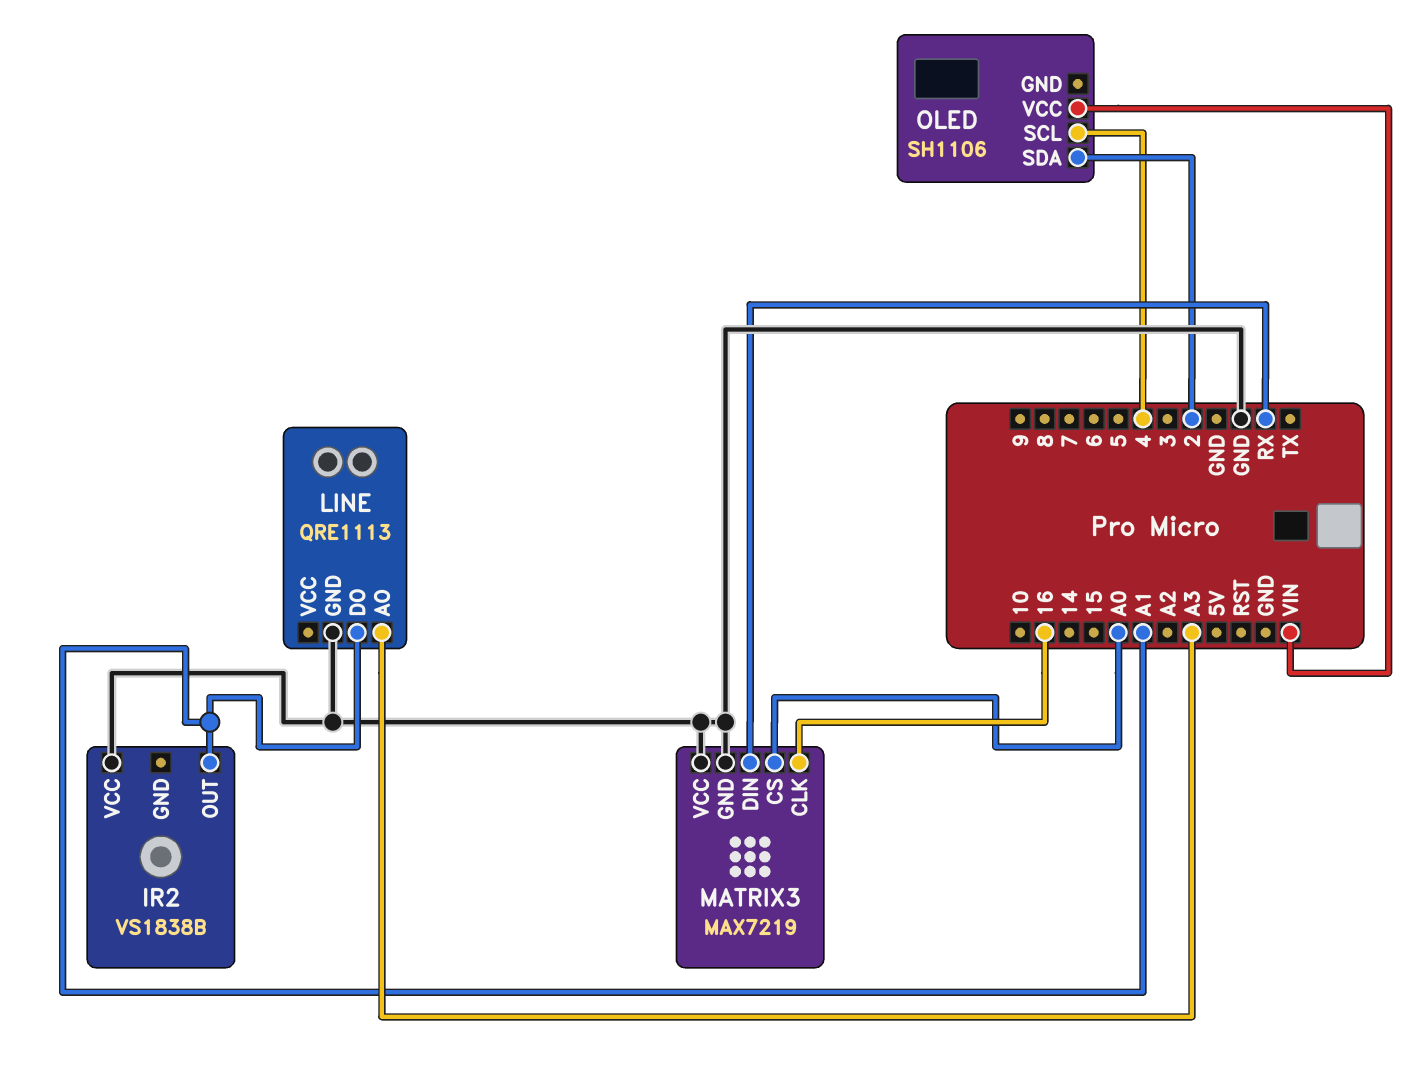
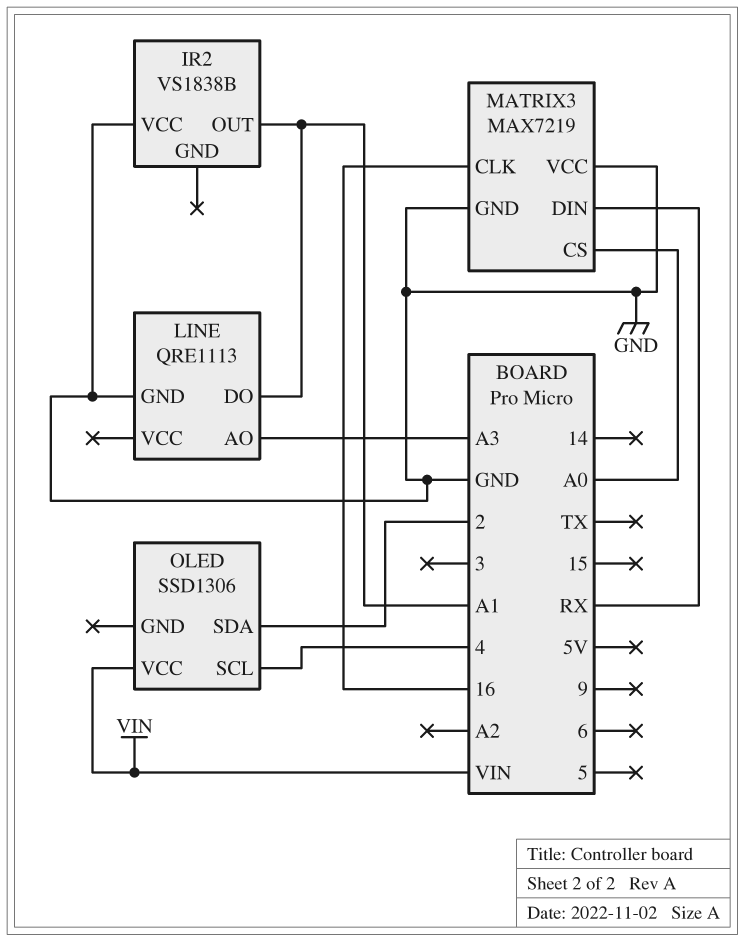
OLED: SH1106 -> SSD1306

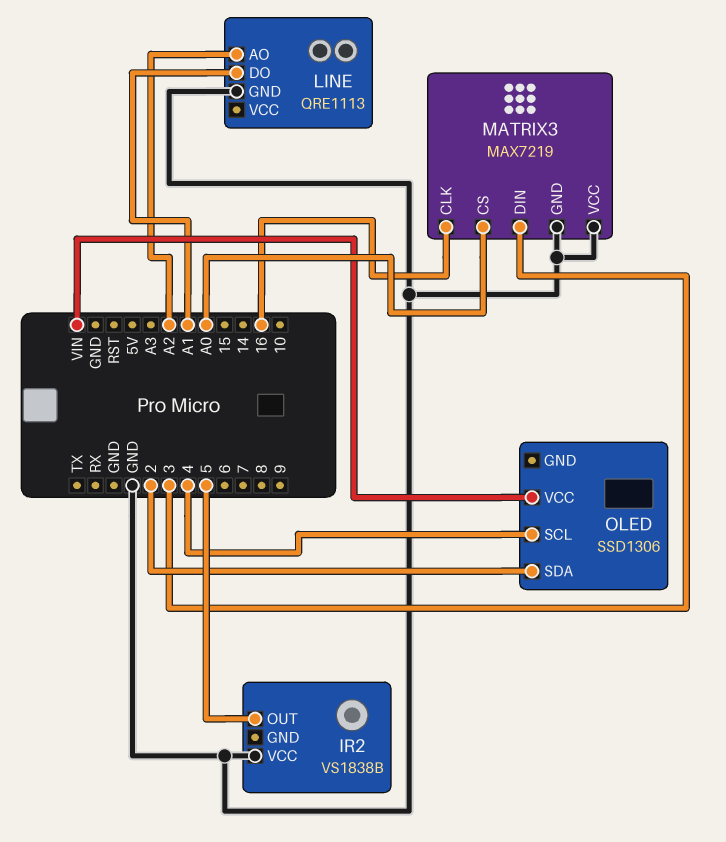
IR2 pin OUT: A1 -> 5
LINE pin AO: A3 -> A2
MATRIX3 pin DIN: RX -> 3

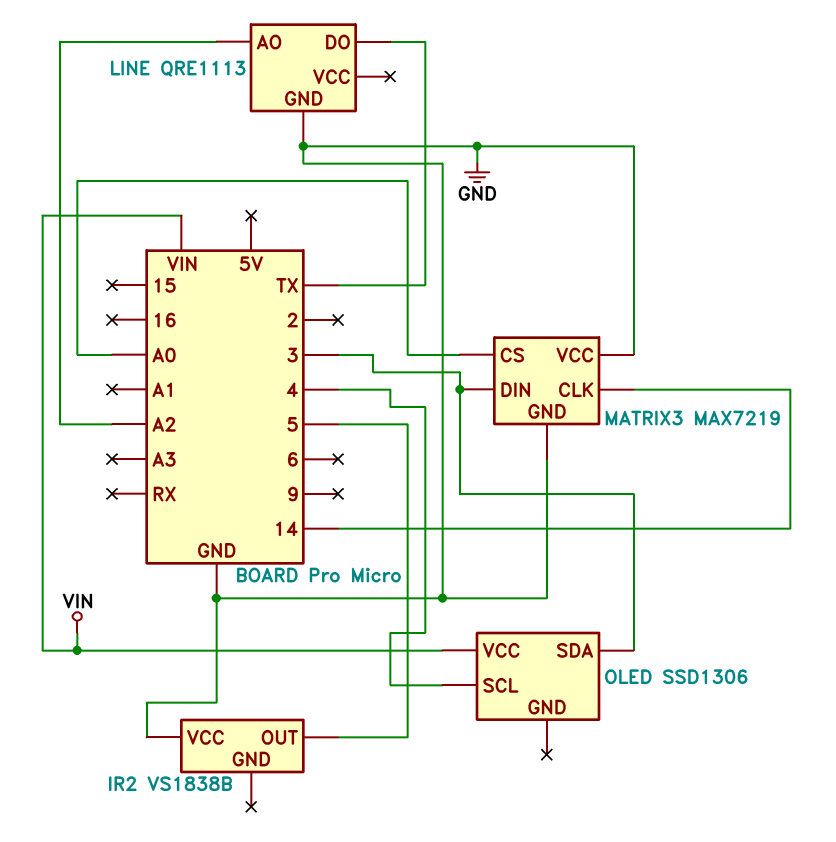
LINE pin DO: A1 -> TX
MATRIX3 pin CLK: 16 -> 14
OLED pin SDA: 2 -> 3

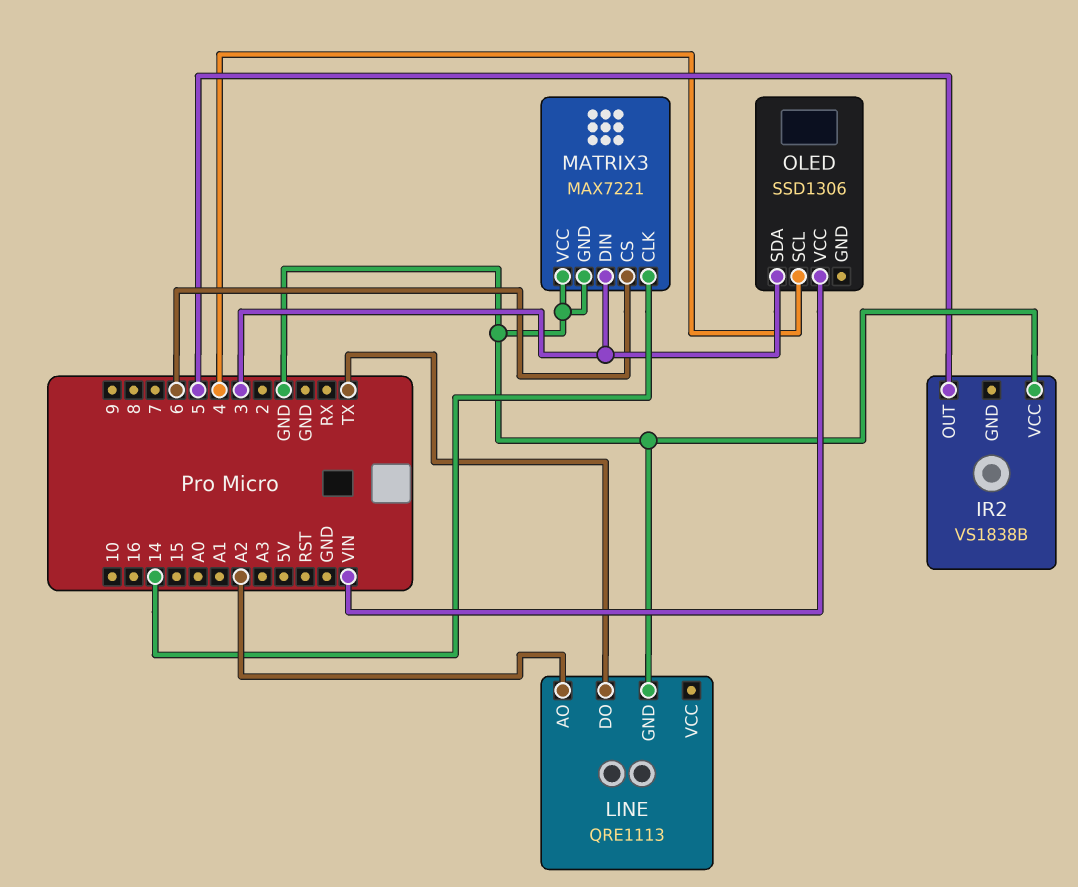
MATRIX3: MAX7219 -> MAX7221
MATRIX3 pin CS: A0 -> 6

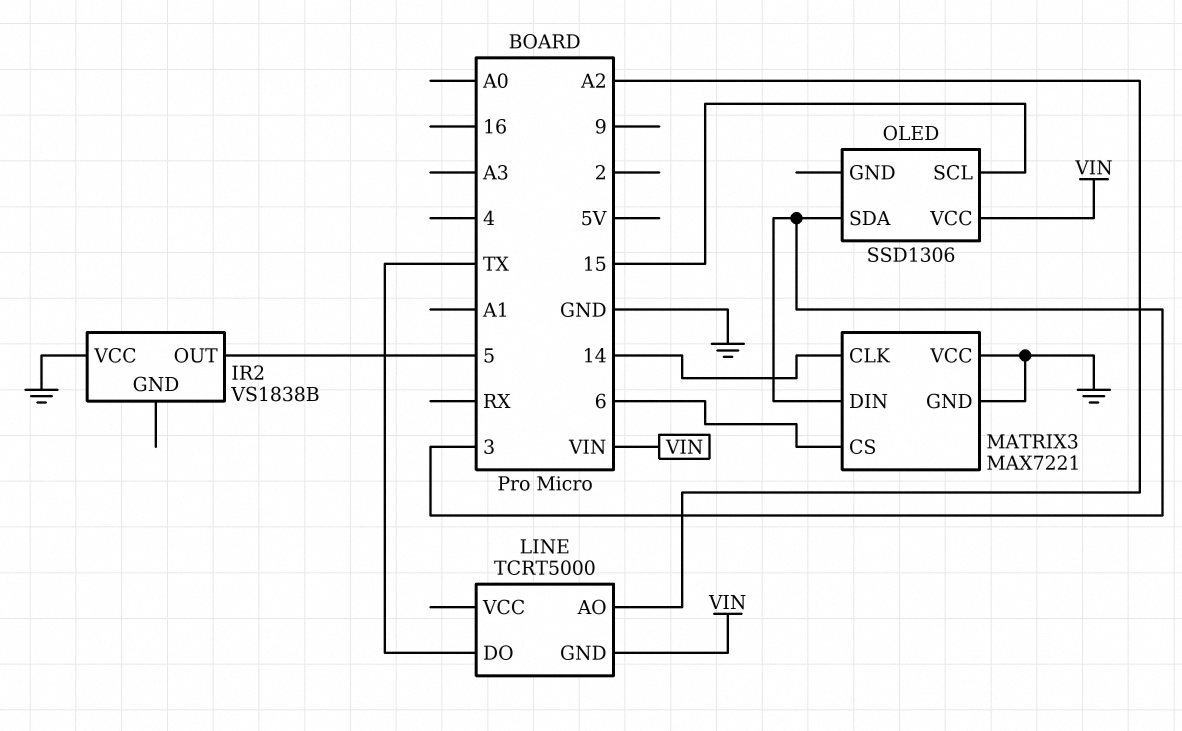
LINE: QRE1113 -> TCRT5000
LINE pin GND: GND -> VIN
OLED pin SCL: 4 -> 15

